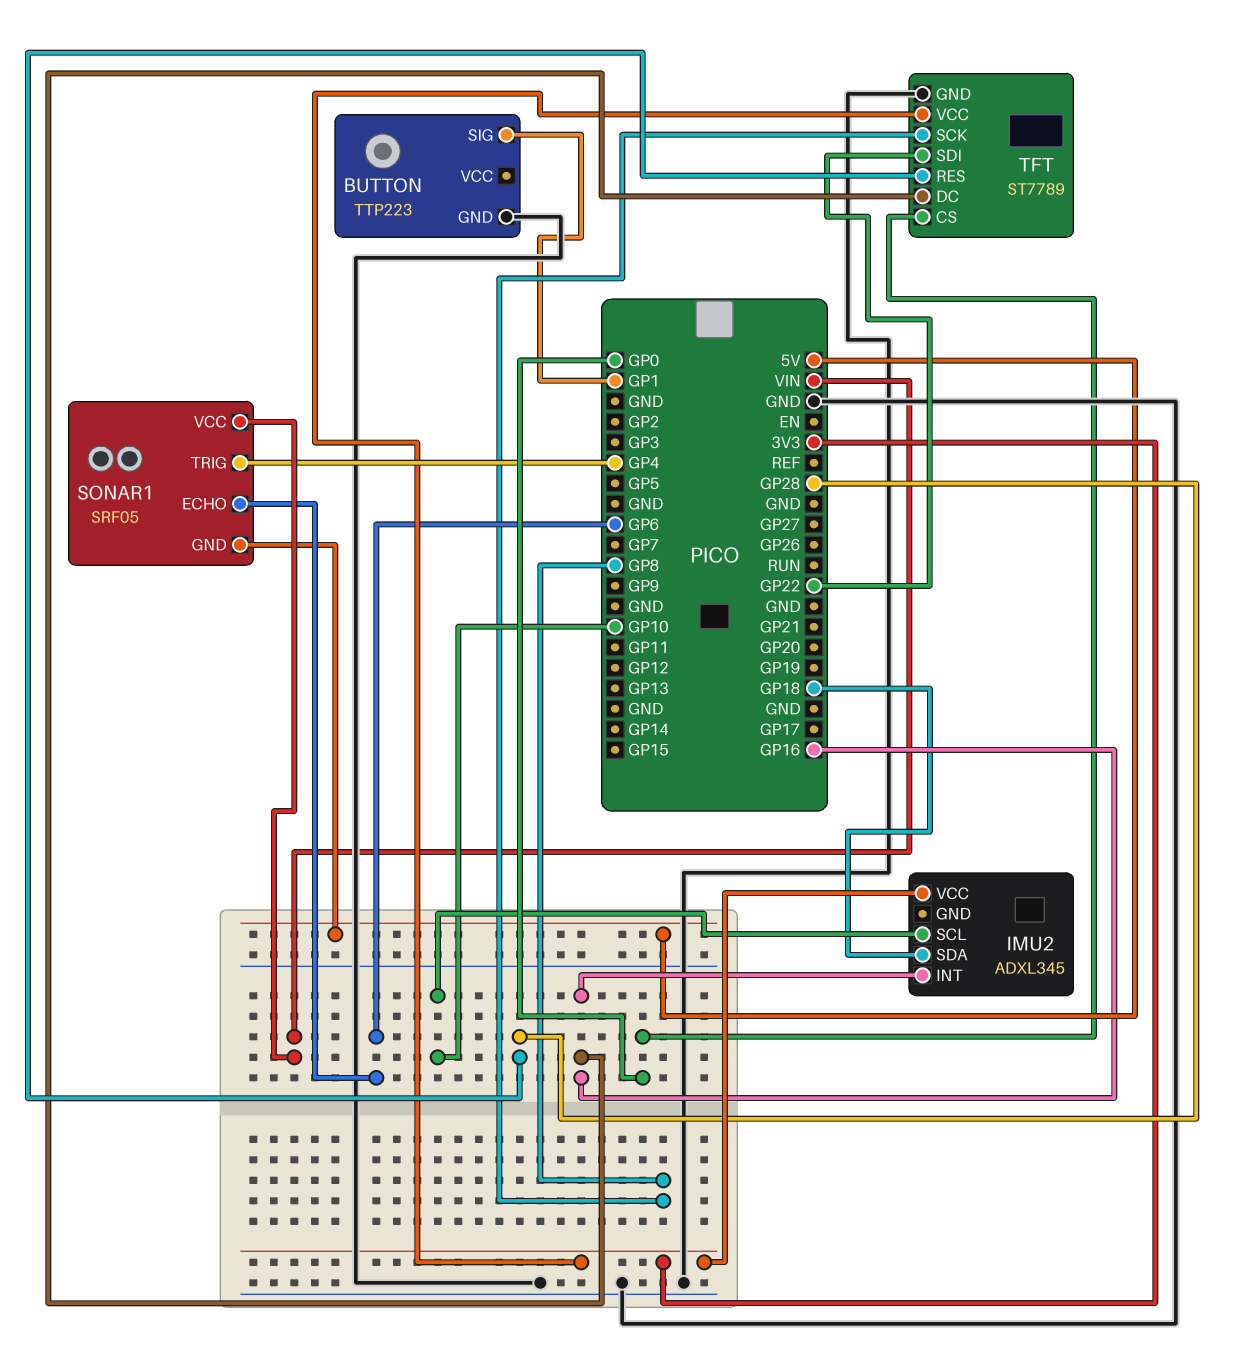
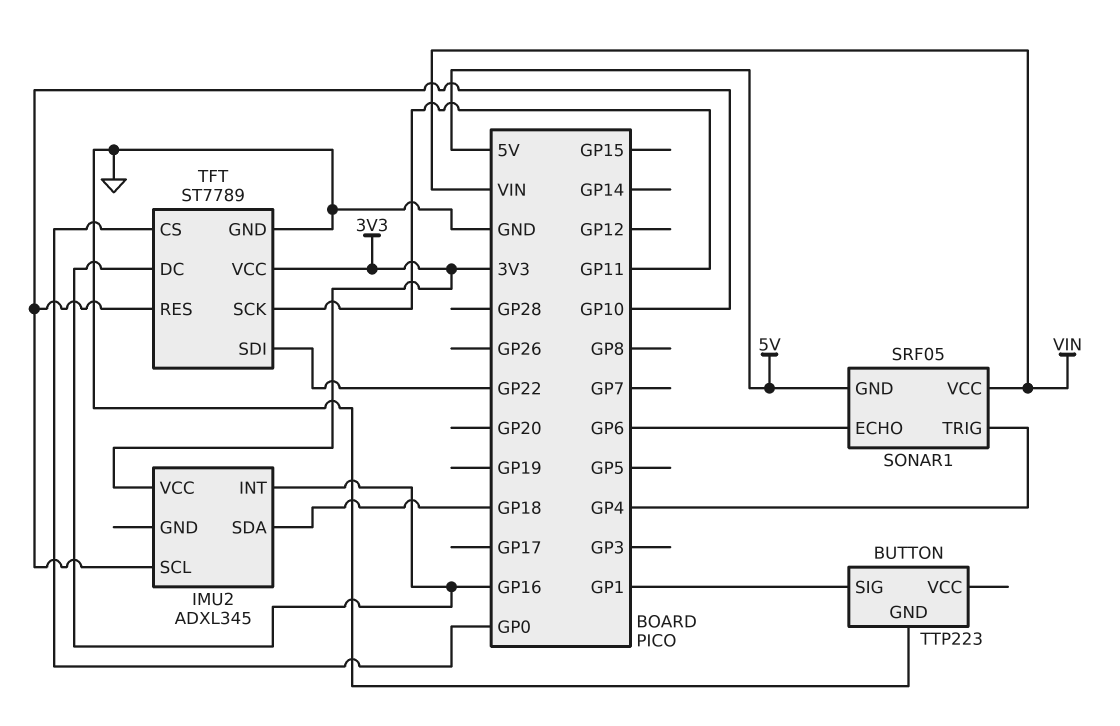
TFT pin RES: GP28 -> GP10
TFT pin SCK: GP8 -> GP11

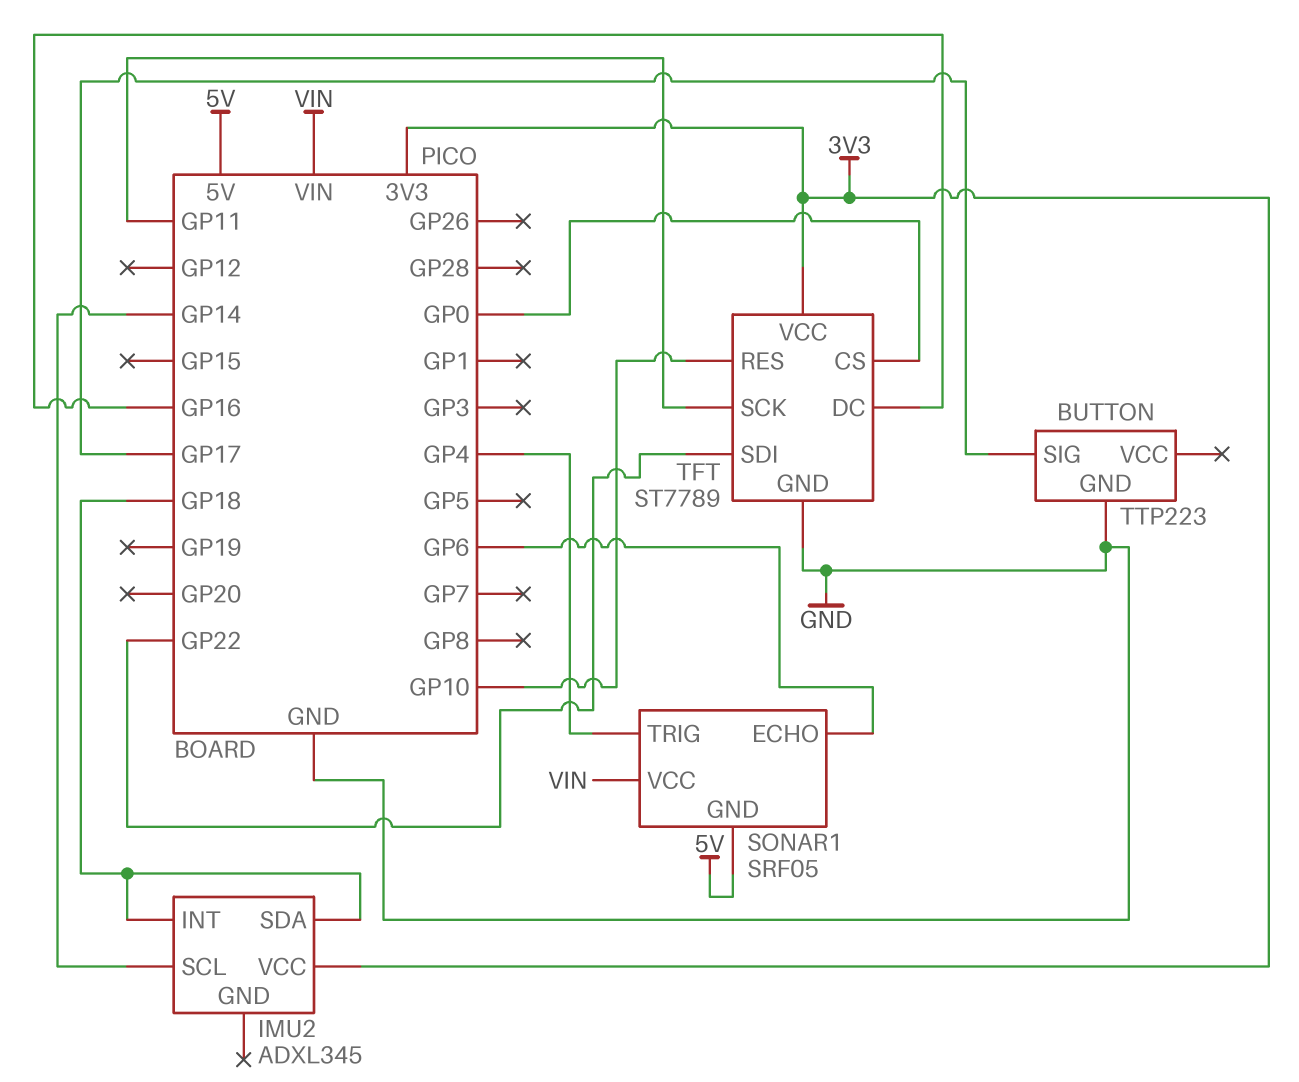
BUTTON pin SIG: GP1 -> GP17
IMU2 pin INT: GP16 -> GP18
IMU2 pin SCL: GP10 -> GP14

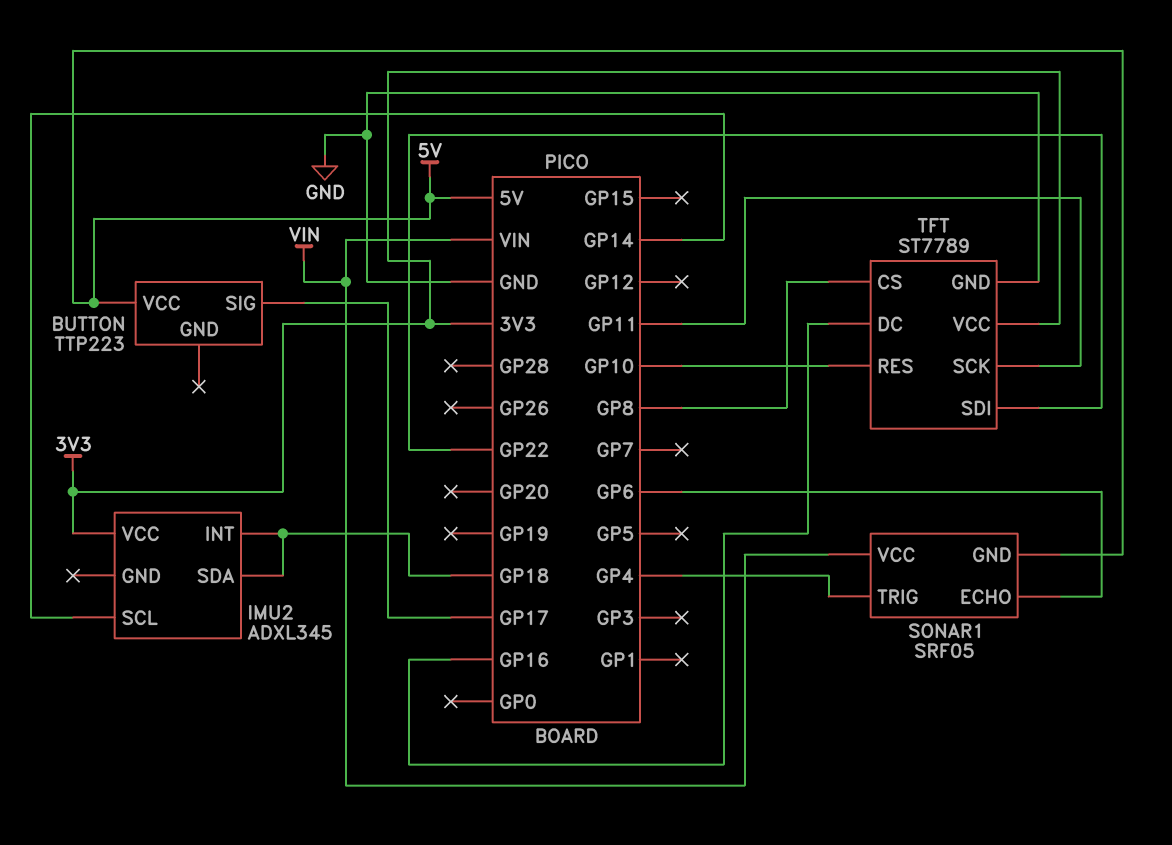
BUTTON pin GND: GND -> none
BUTTON pin VCC: none -> 5V
TFT pin CS: GP0 -> GP8

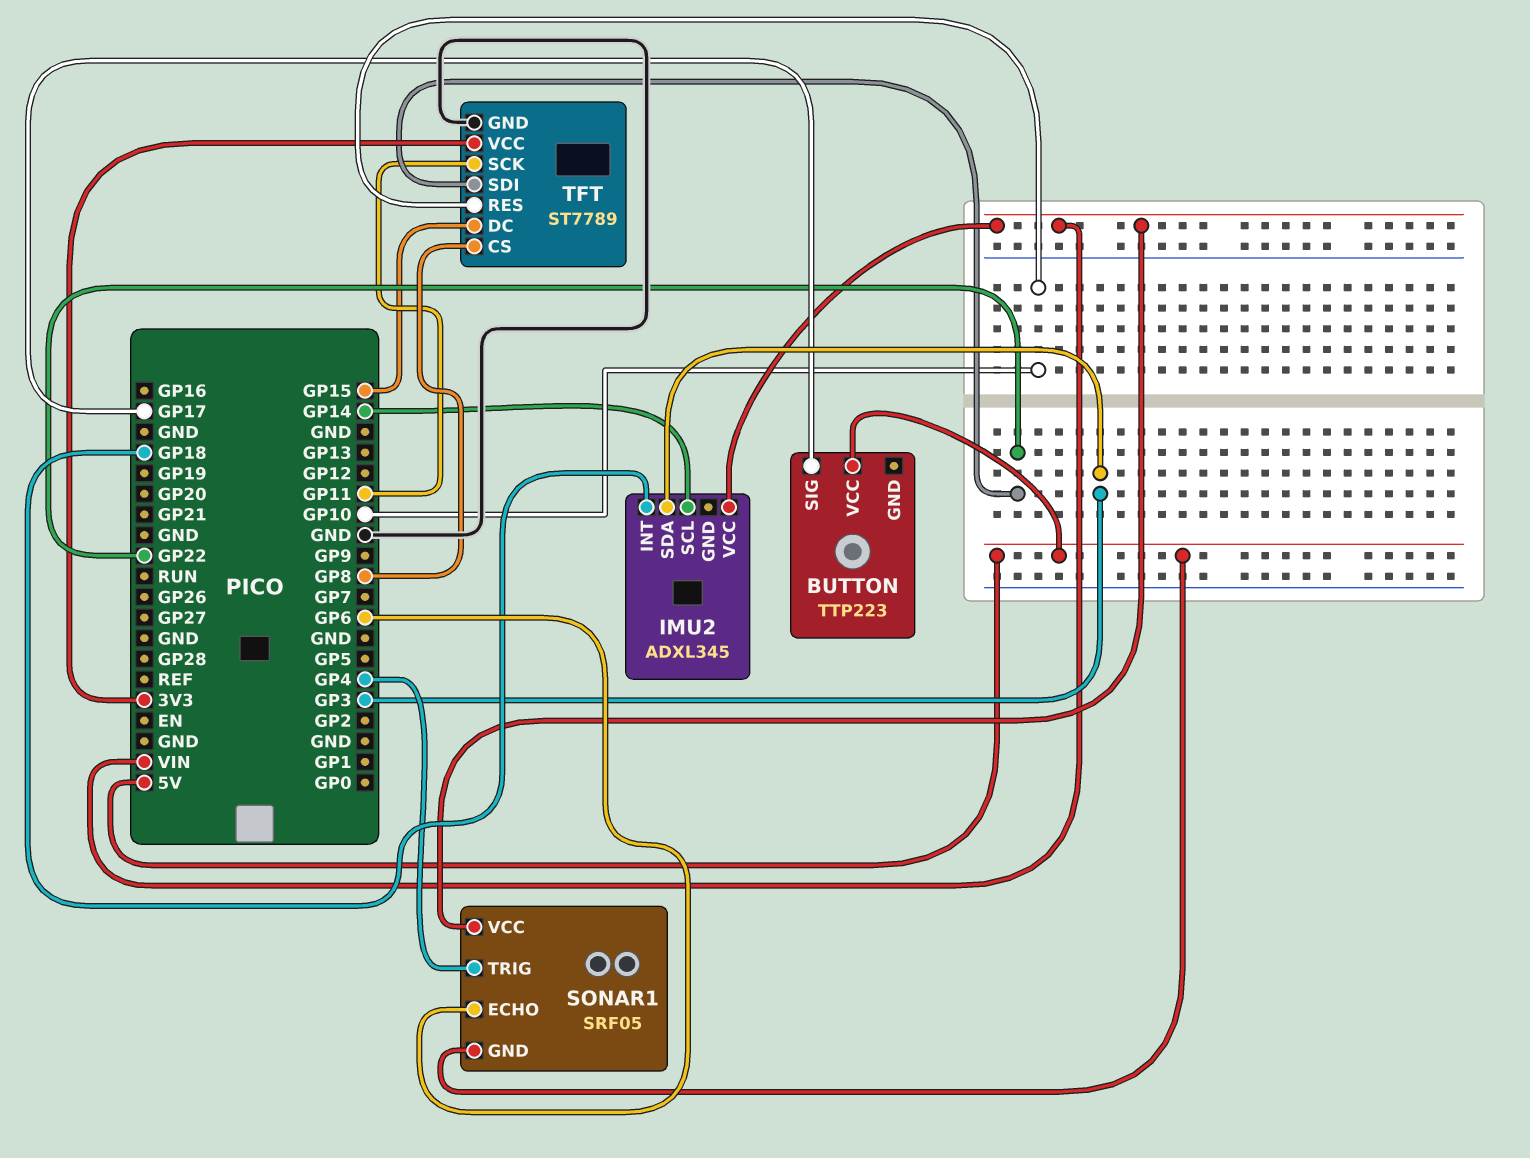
IMU2 pin SDA: GP18 -> GP3
IMU2 pin VCC: 3V3 -> VIN
TFT pin DC: GP16 -> GP15

